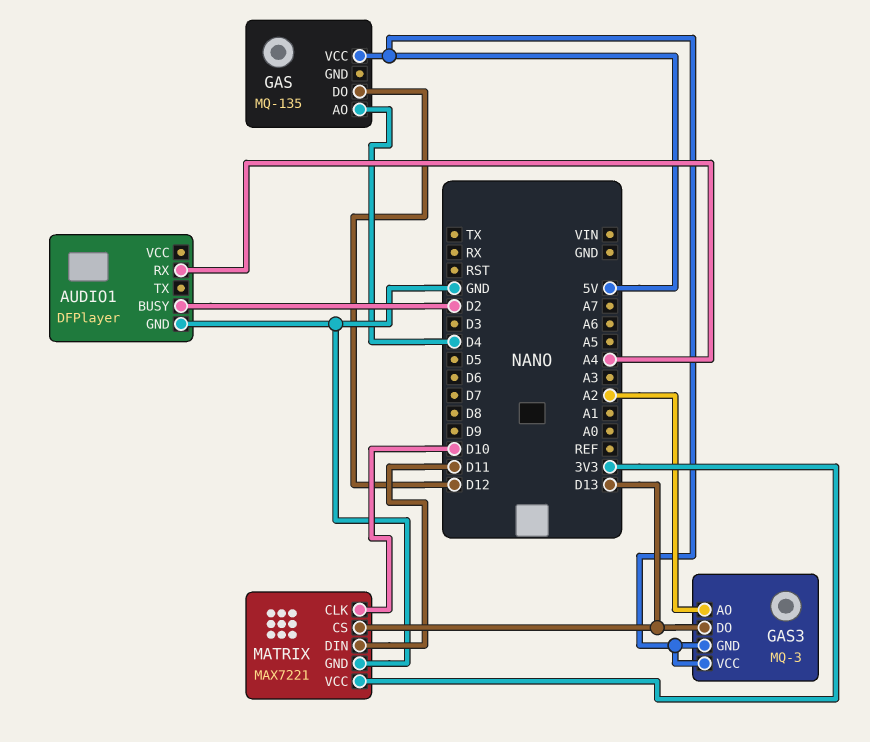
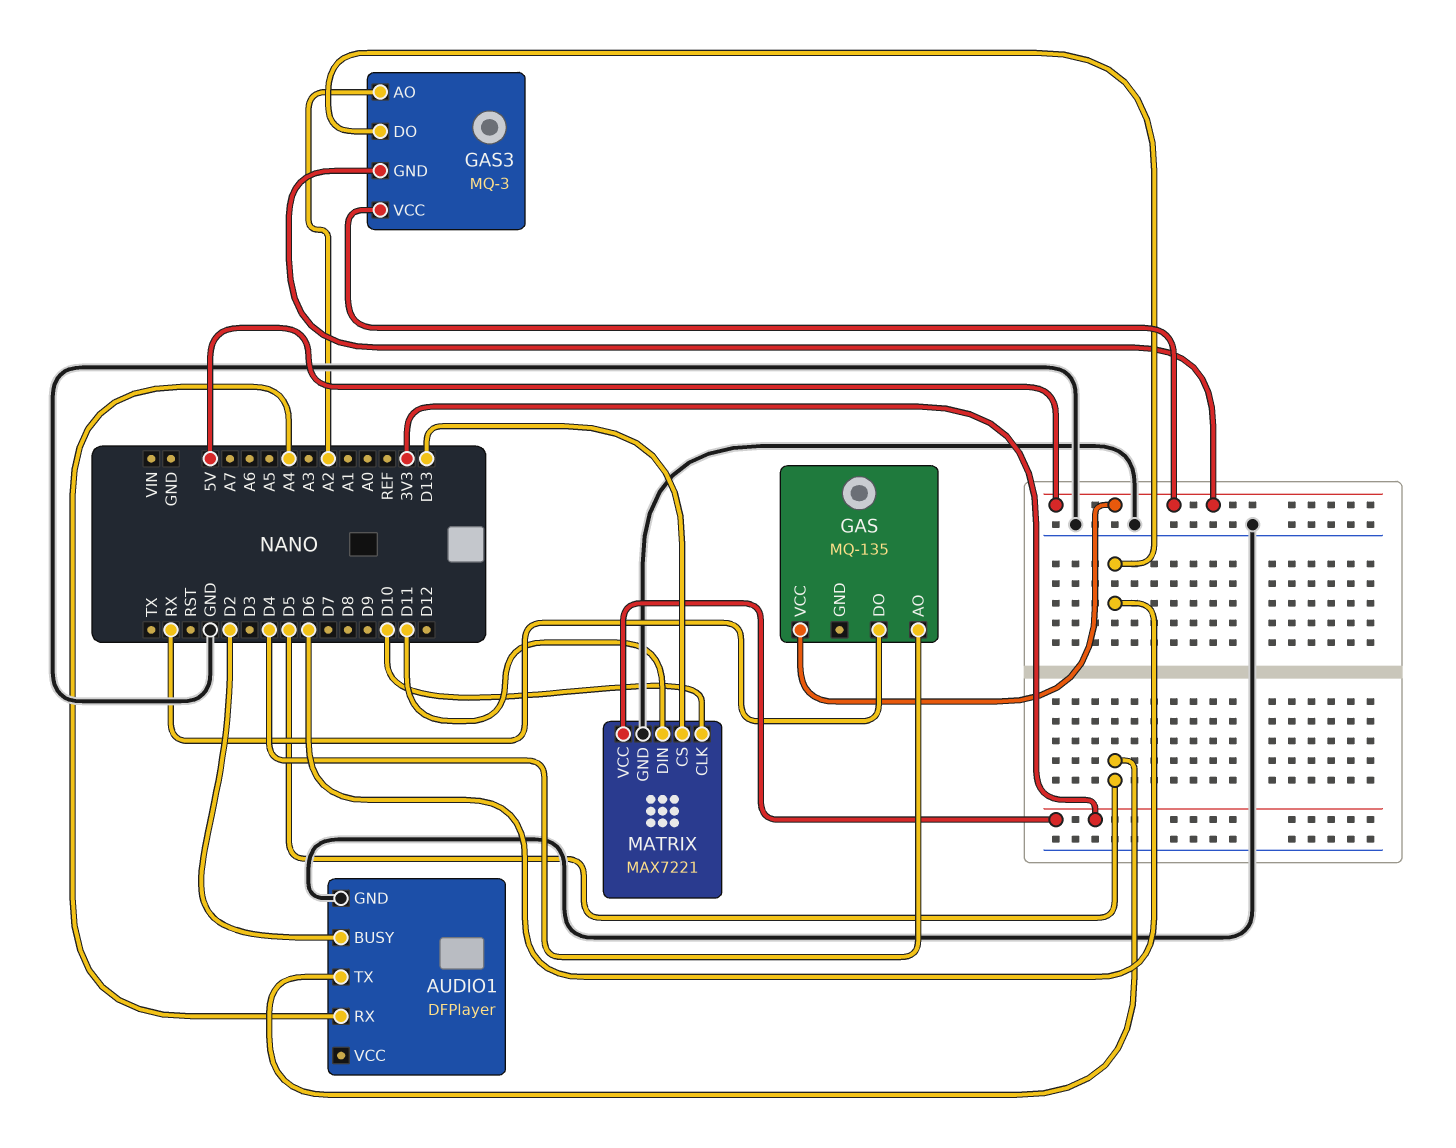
AUDIO1 pin TX: none -> D5
GAS pin DO: D12 -> RX
GAS3 pin DO: D13 -> D6

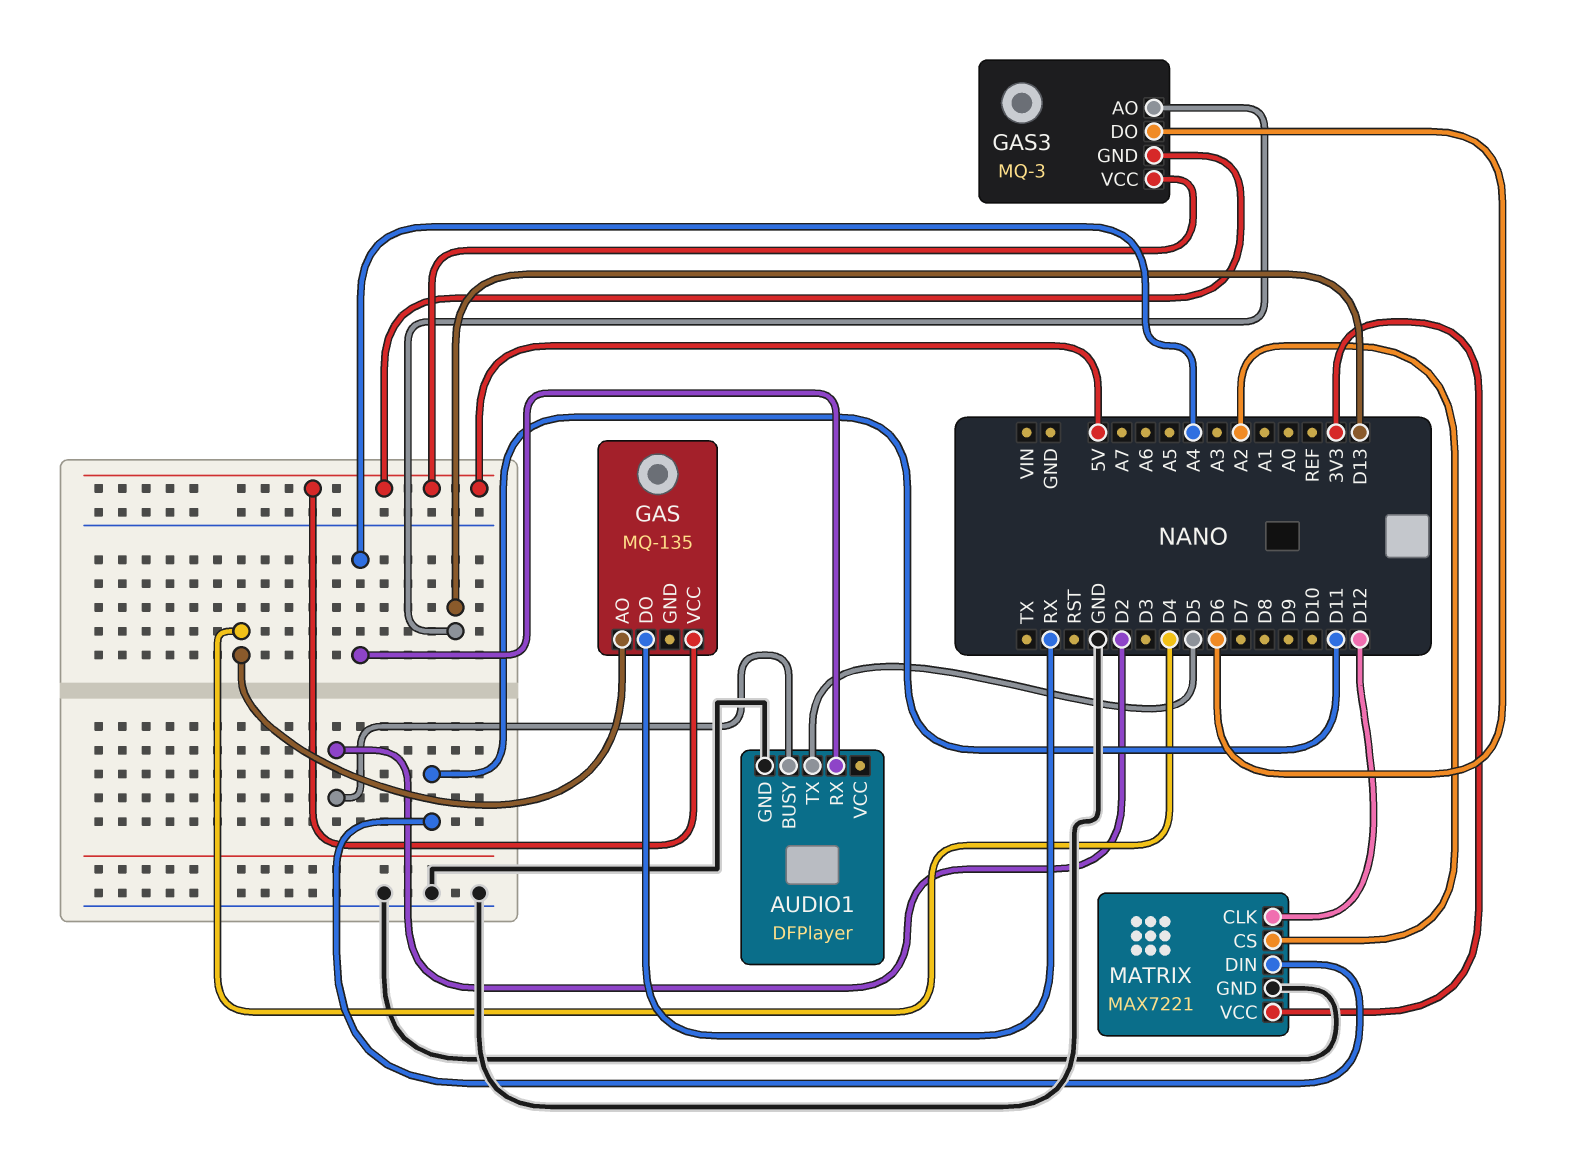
GAS3 pin AO: A2 -> D13
MATRIX pin CLK: D10 -> D12
MATRIX pin CS: D13 -> A2

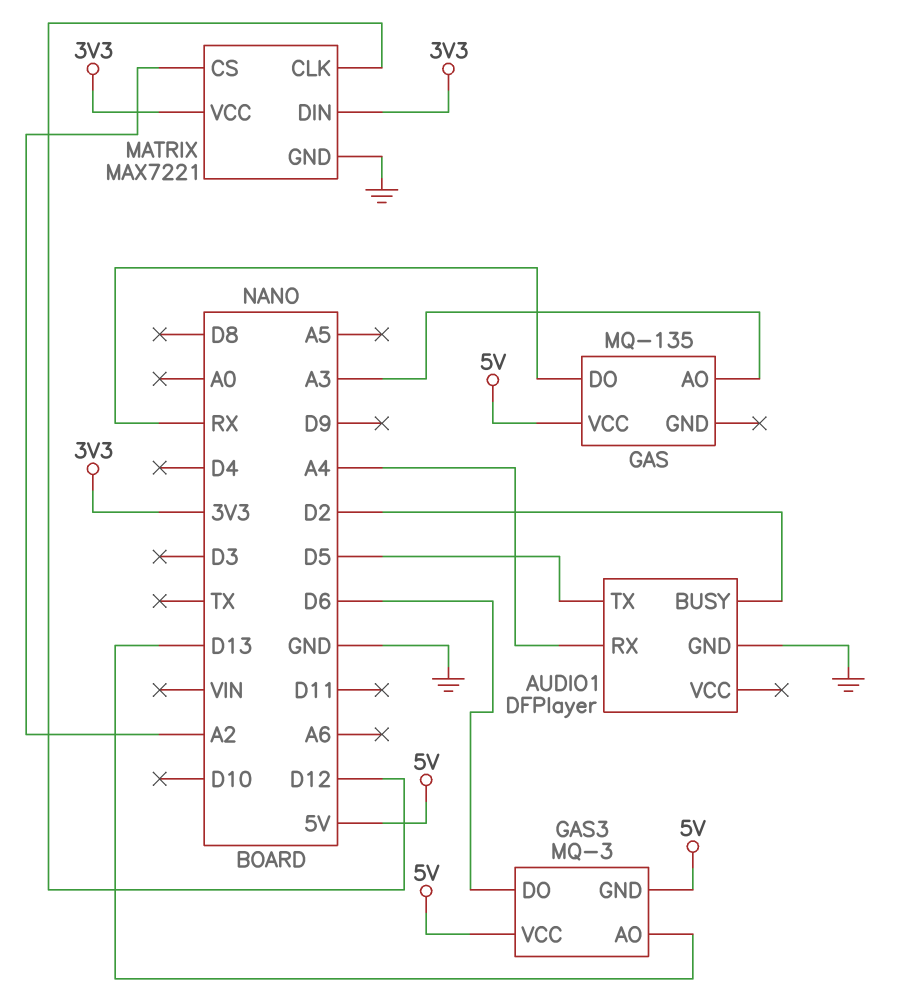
GAS pin AO: D4 -> A3
MATRIX pin DIN: D11 -> 3V3

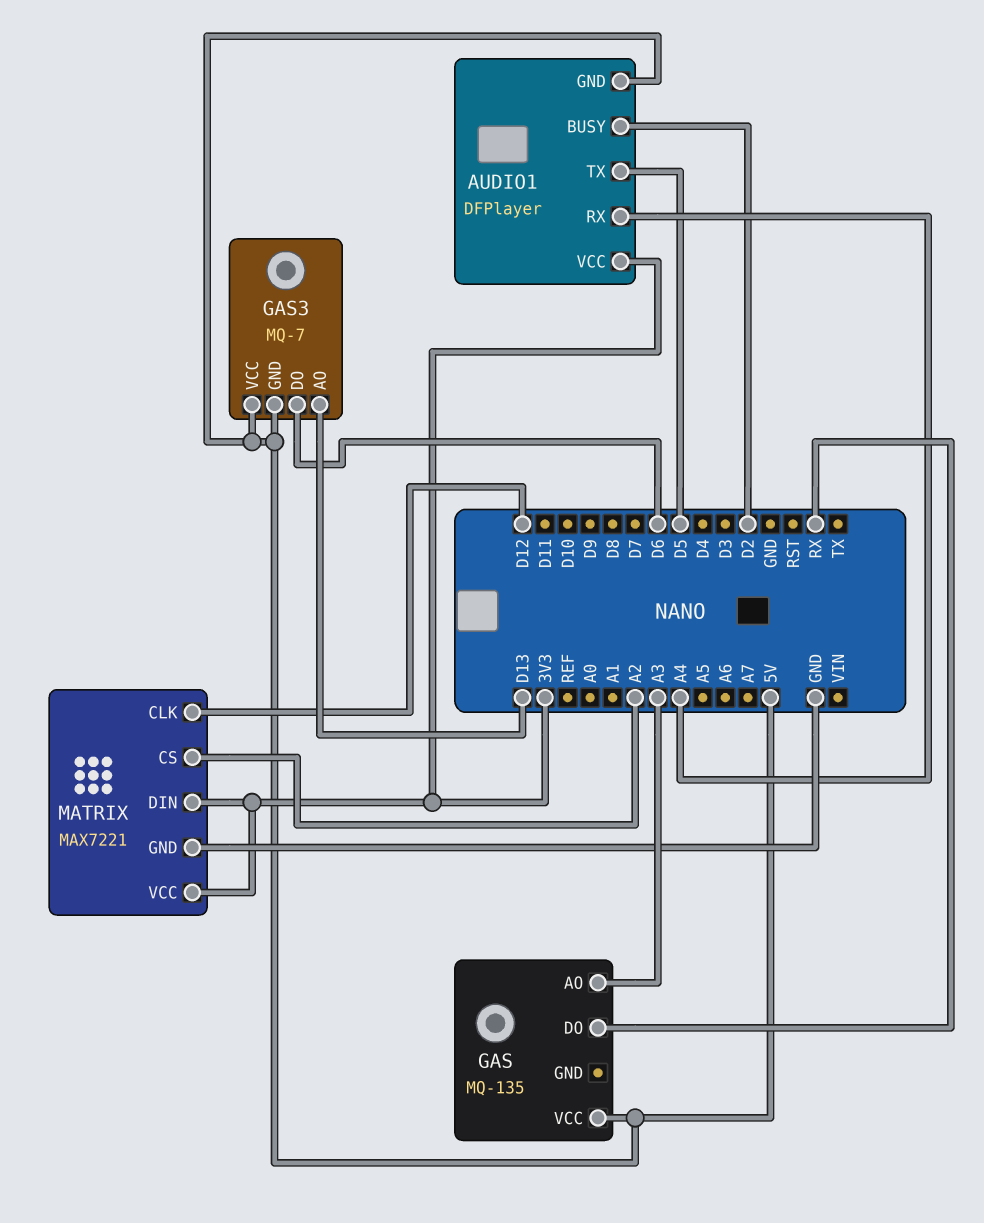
AUDIO1 pin GND: GND -> 5V
AUDIO1 pin VCC: none -> 3V3
GAS3: MQ-3 -> MQ-7

